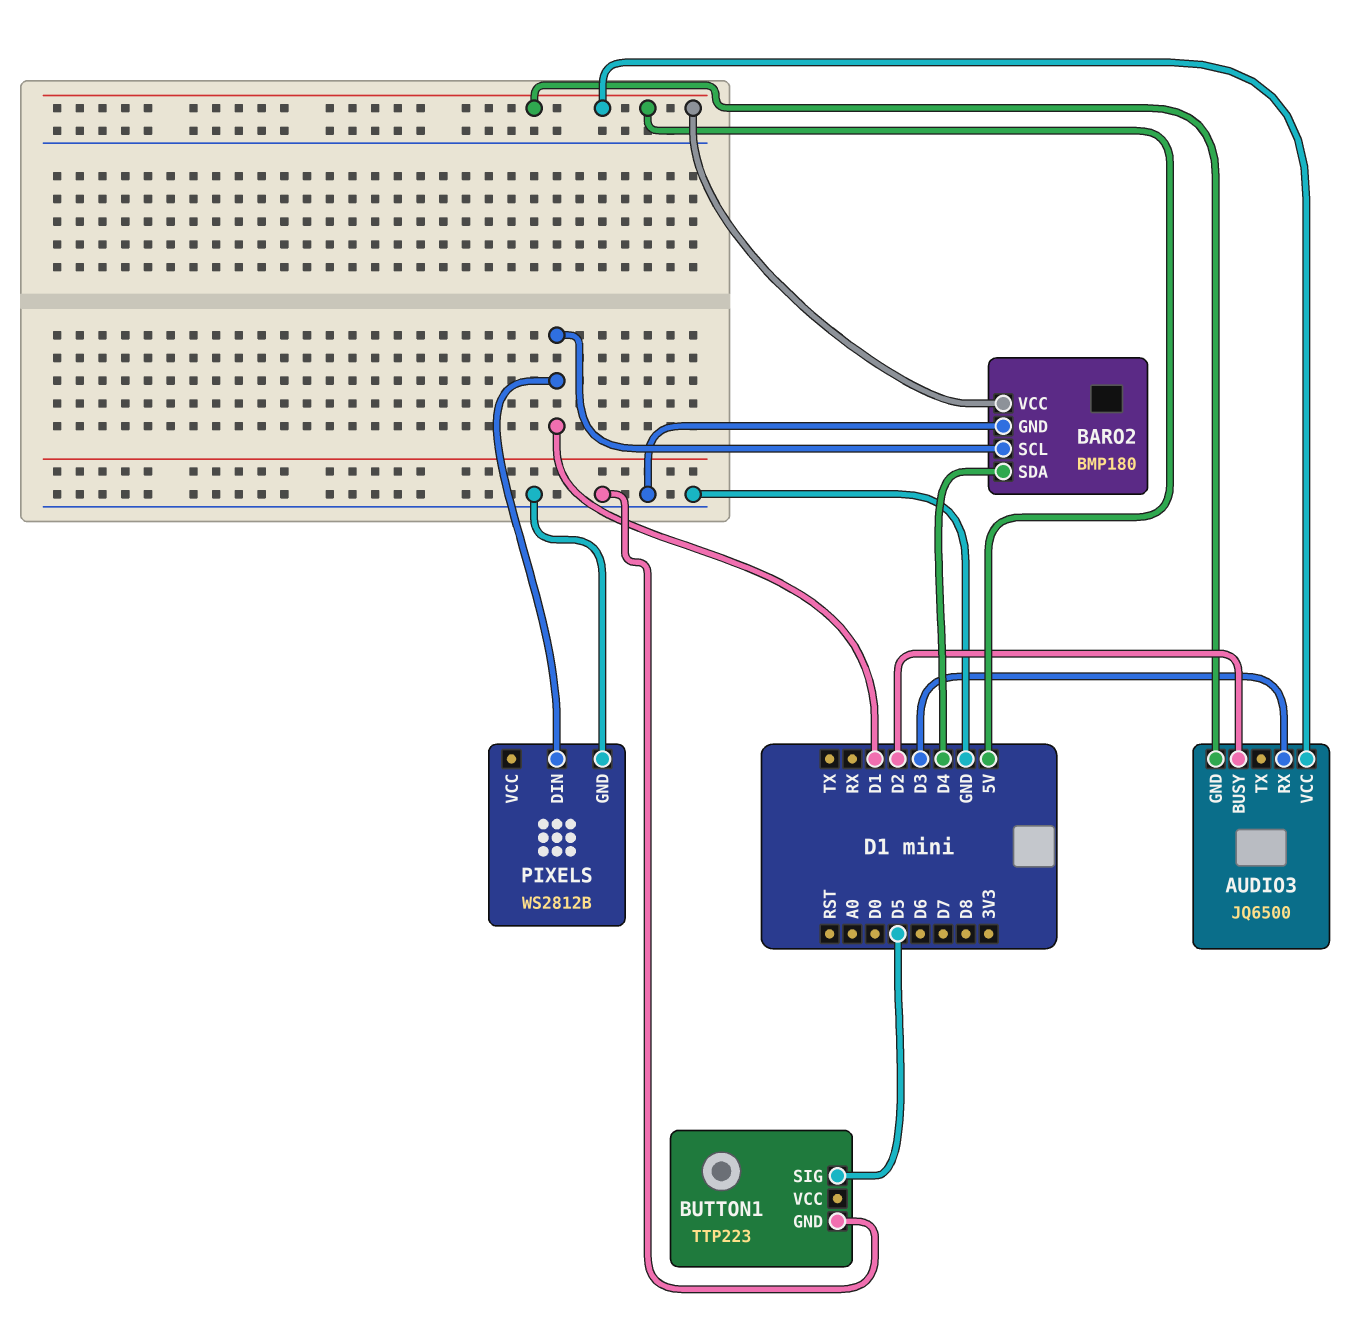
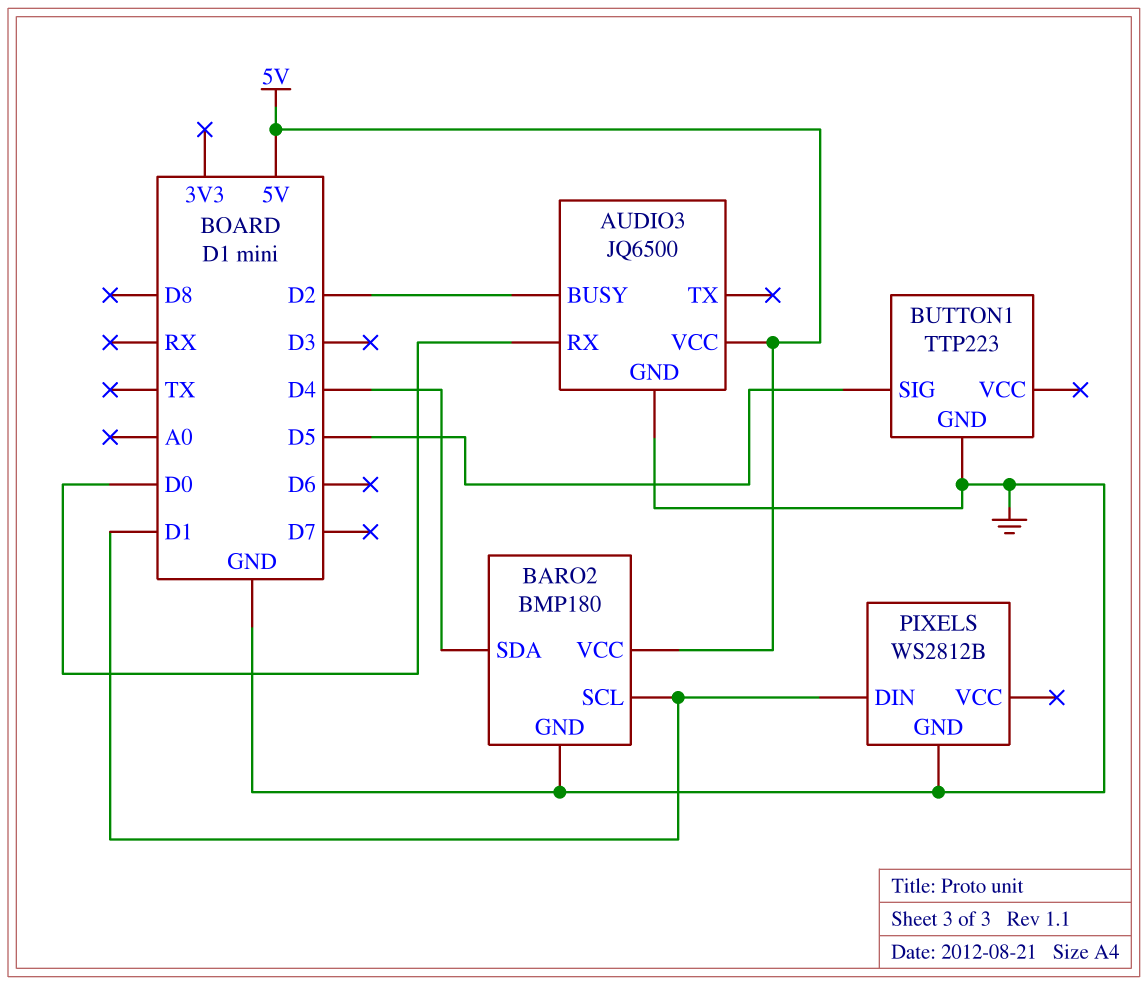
AUDIO3 pin GND: 5V -> GND
AUDIO3 pin RX: D3 -> D0

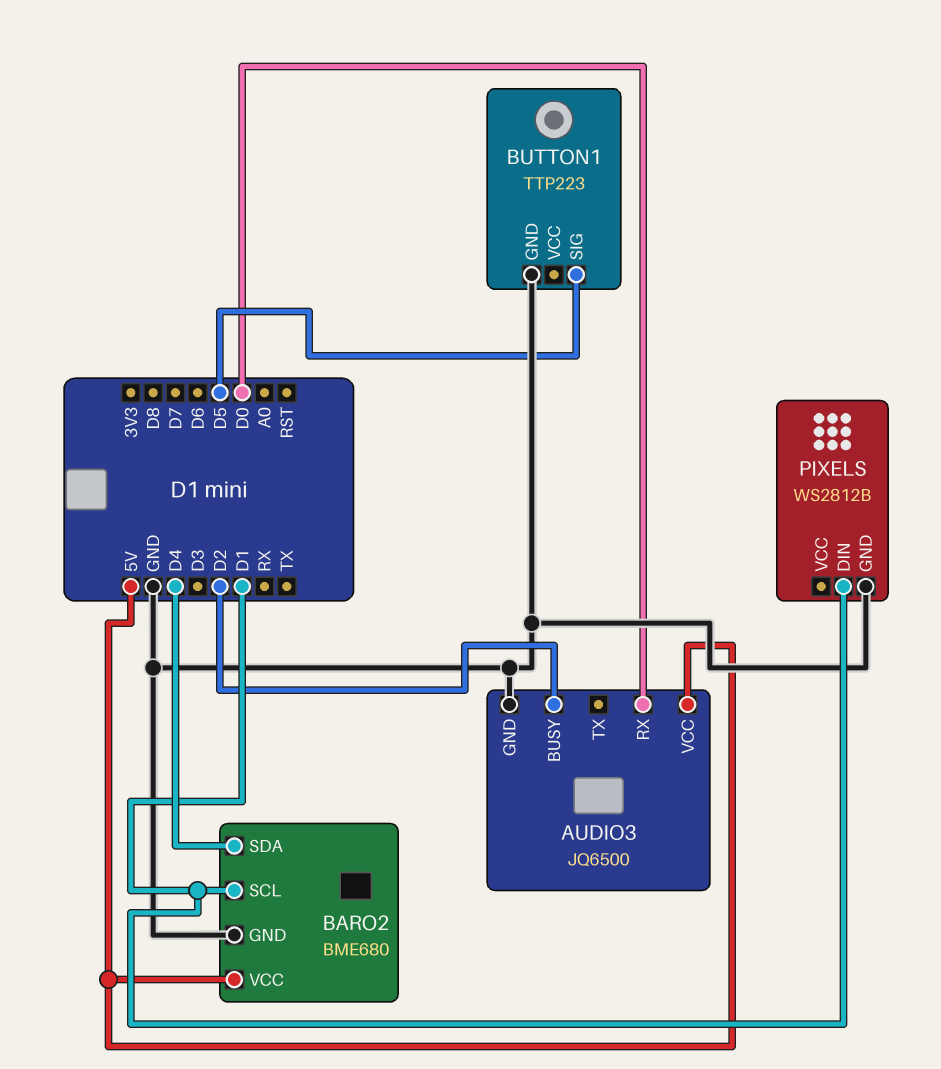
BARO2: BMP180 -> BME680

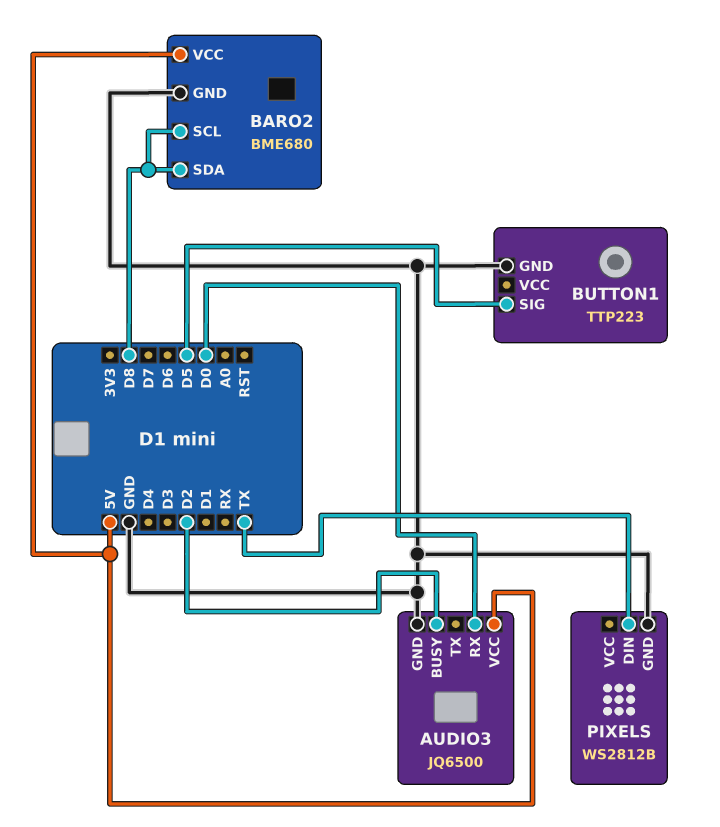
BARO2 pin SCL: D1 -> D8
BARO2 pin SDA: D4 -> D8
PIXELS pin DIN: D1 -> TX

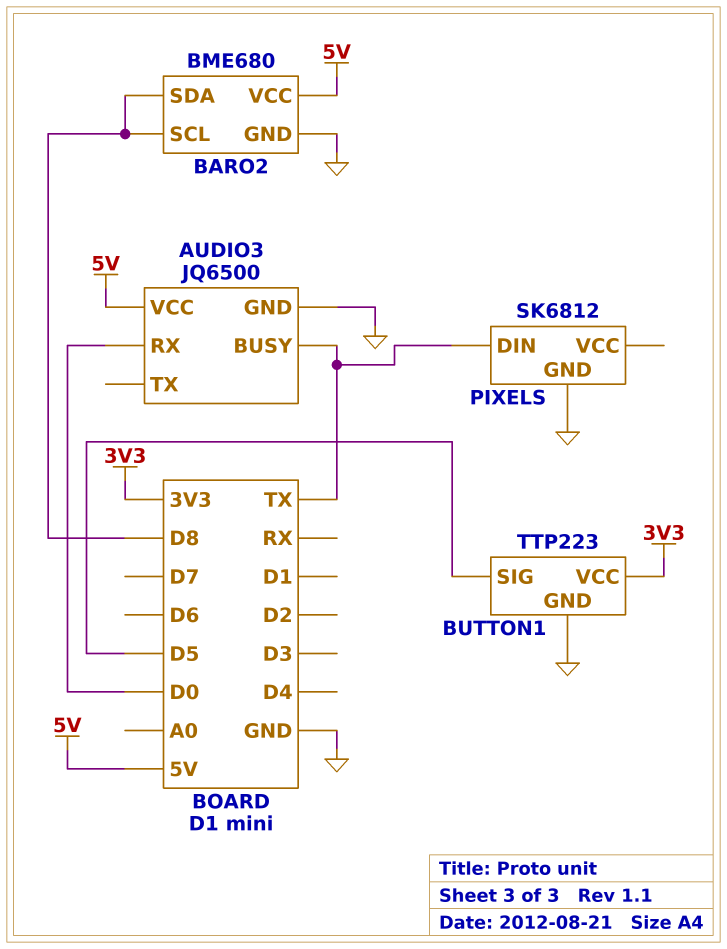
AUDIO3 pin BUSY: D2 -> TX
BUTTON1 pin VCC: none -> 3V3
PIXELS: WS2812B -> SK6812

